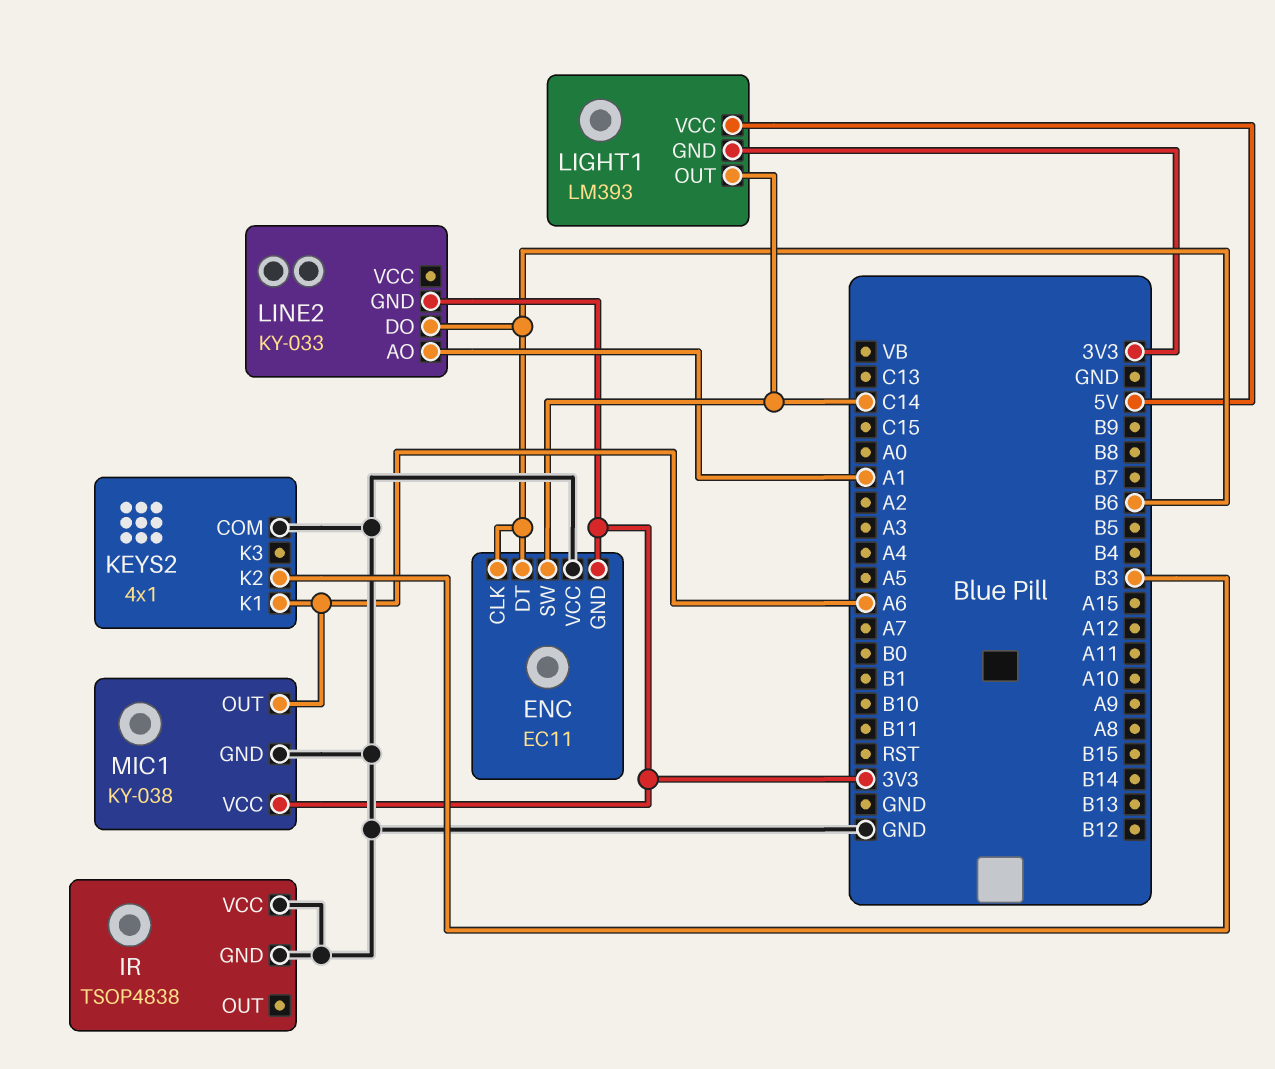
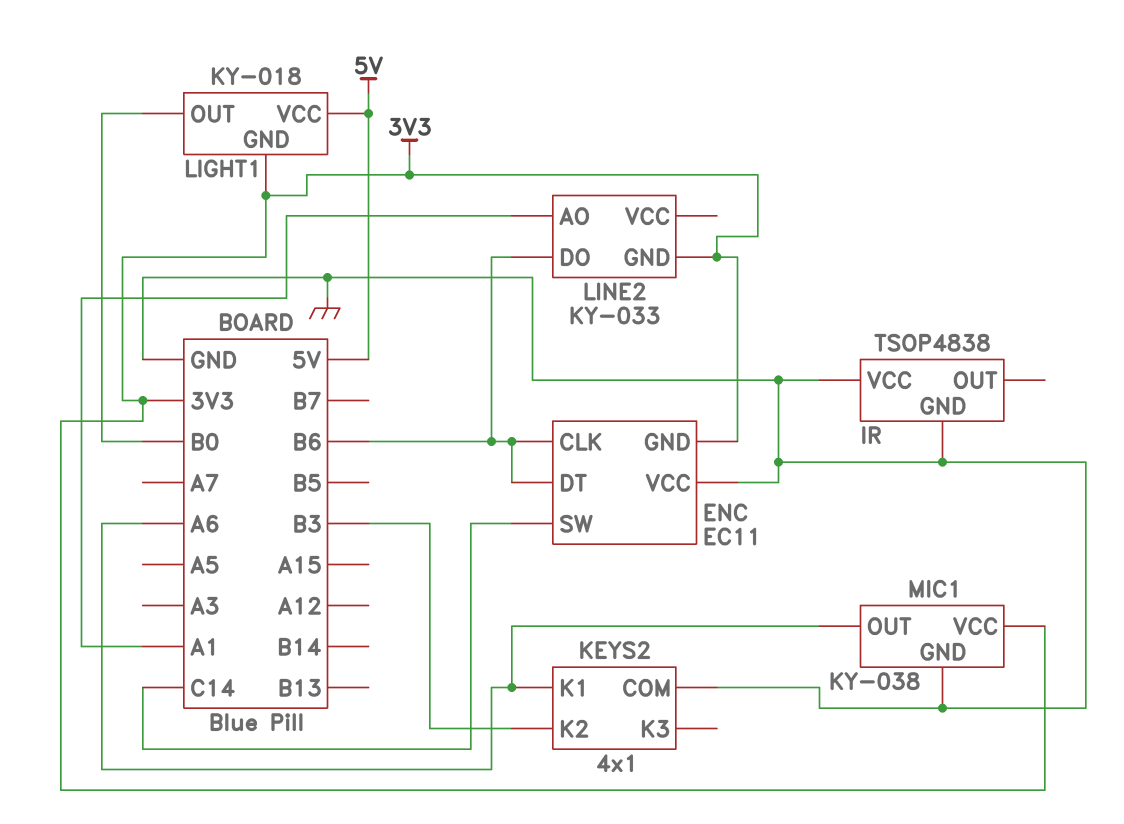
LIGHT1: LM393 -> KY-018
LIGHT1 pin OUT: C14 -> B0

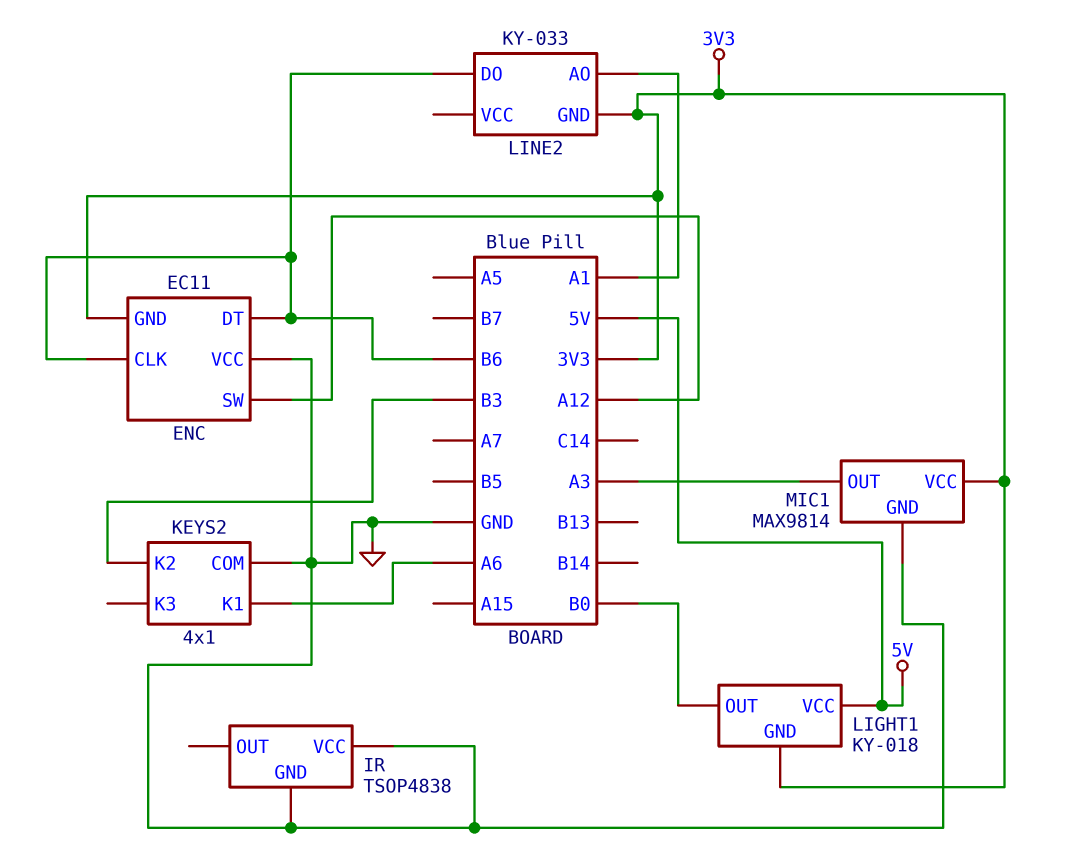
ENC pin SW: C14 -> A12
MIC1: KY-038 -> MAX9814
MIC1 pin OUT: A6 -> A3

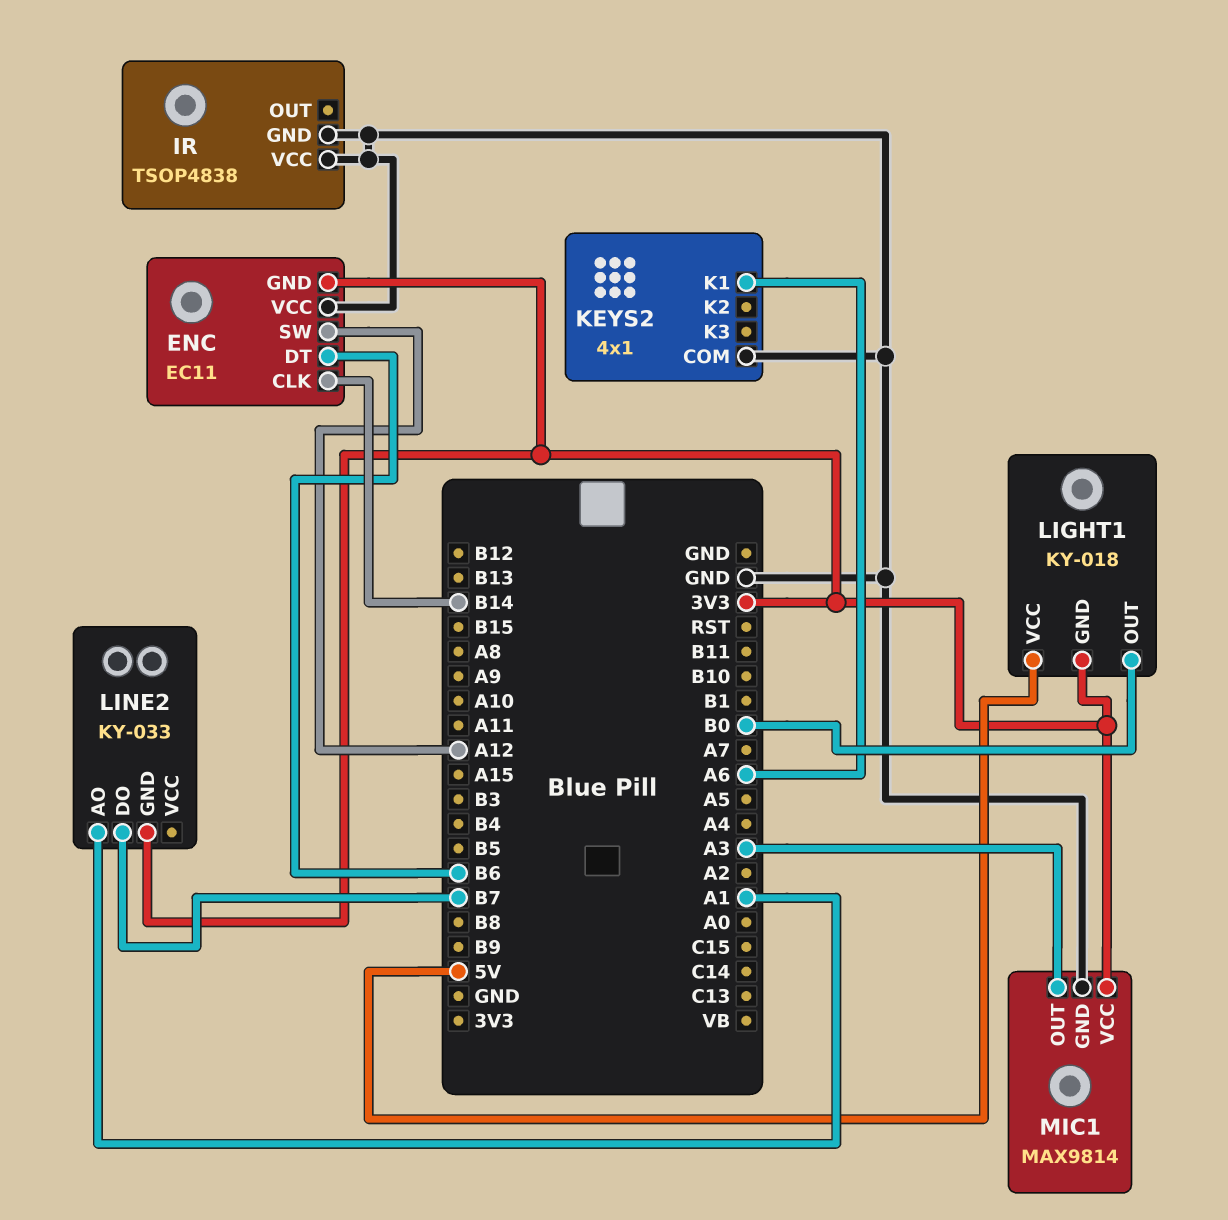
ENC pin CLK: B6 -> B14
KEYS2 pin K2: B3 -> none
LINE2 pin DO: B6 -> B7

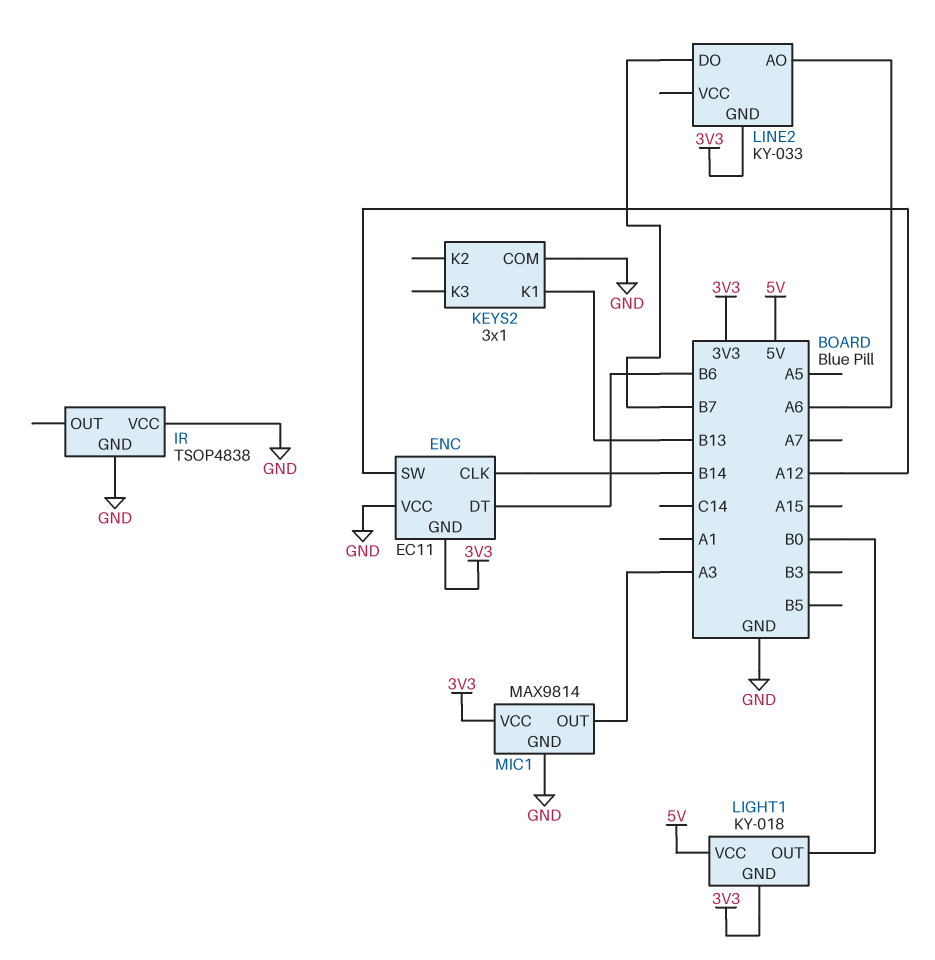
KEYS2: 4x1 -> 3x1
KEYS2 pin K1: A6 -> B13
LINE2 pin AO: A1 -> A6

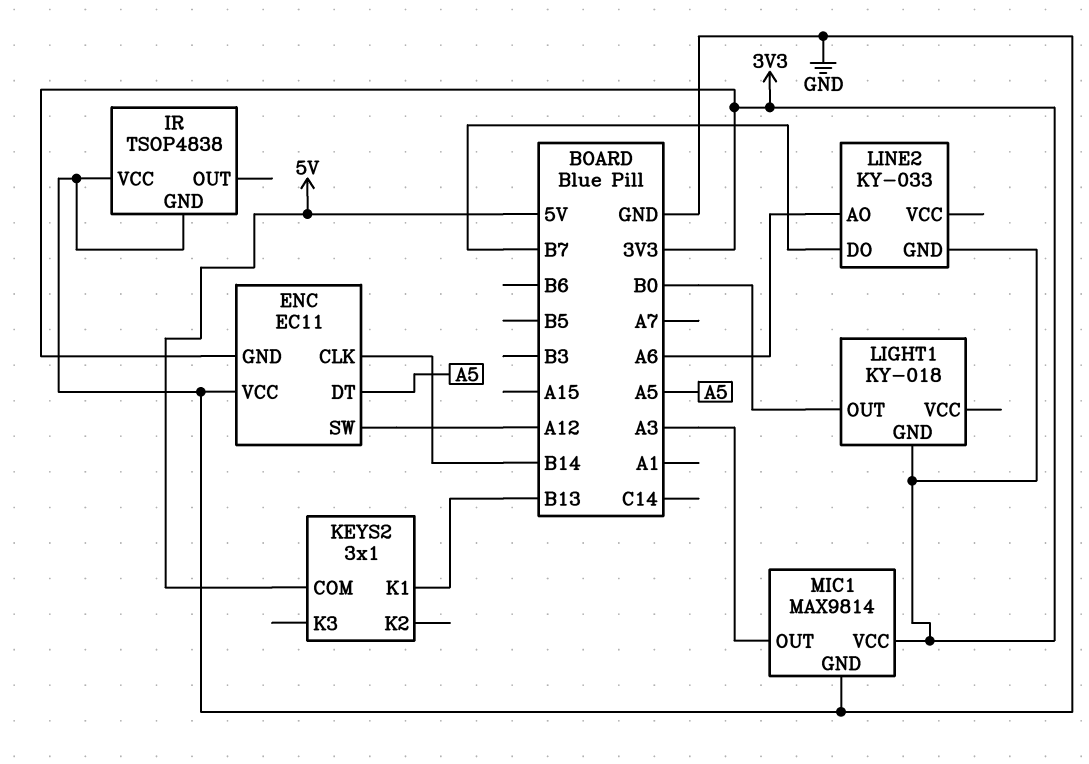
ENC pin DT: B6 -> A5
KEYS2 pin COM: GND -> 5V
LIGHT1 pin VCC: 5V -> none

